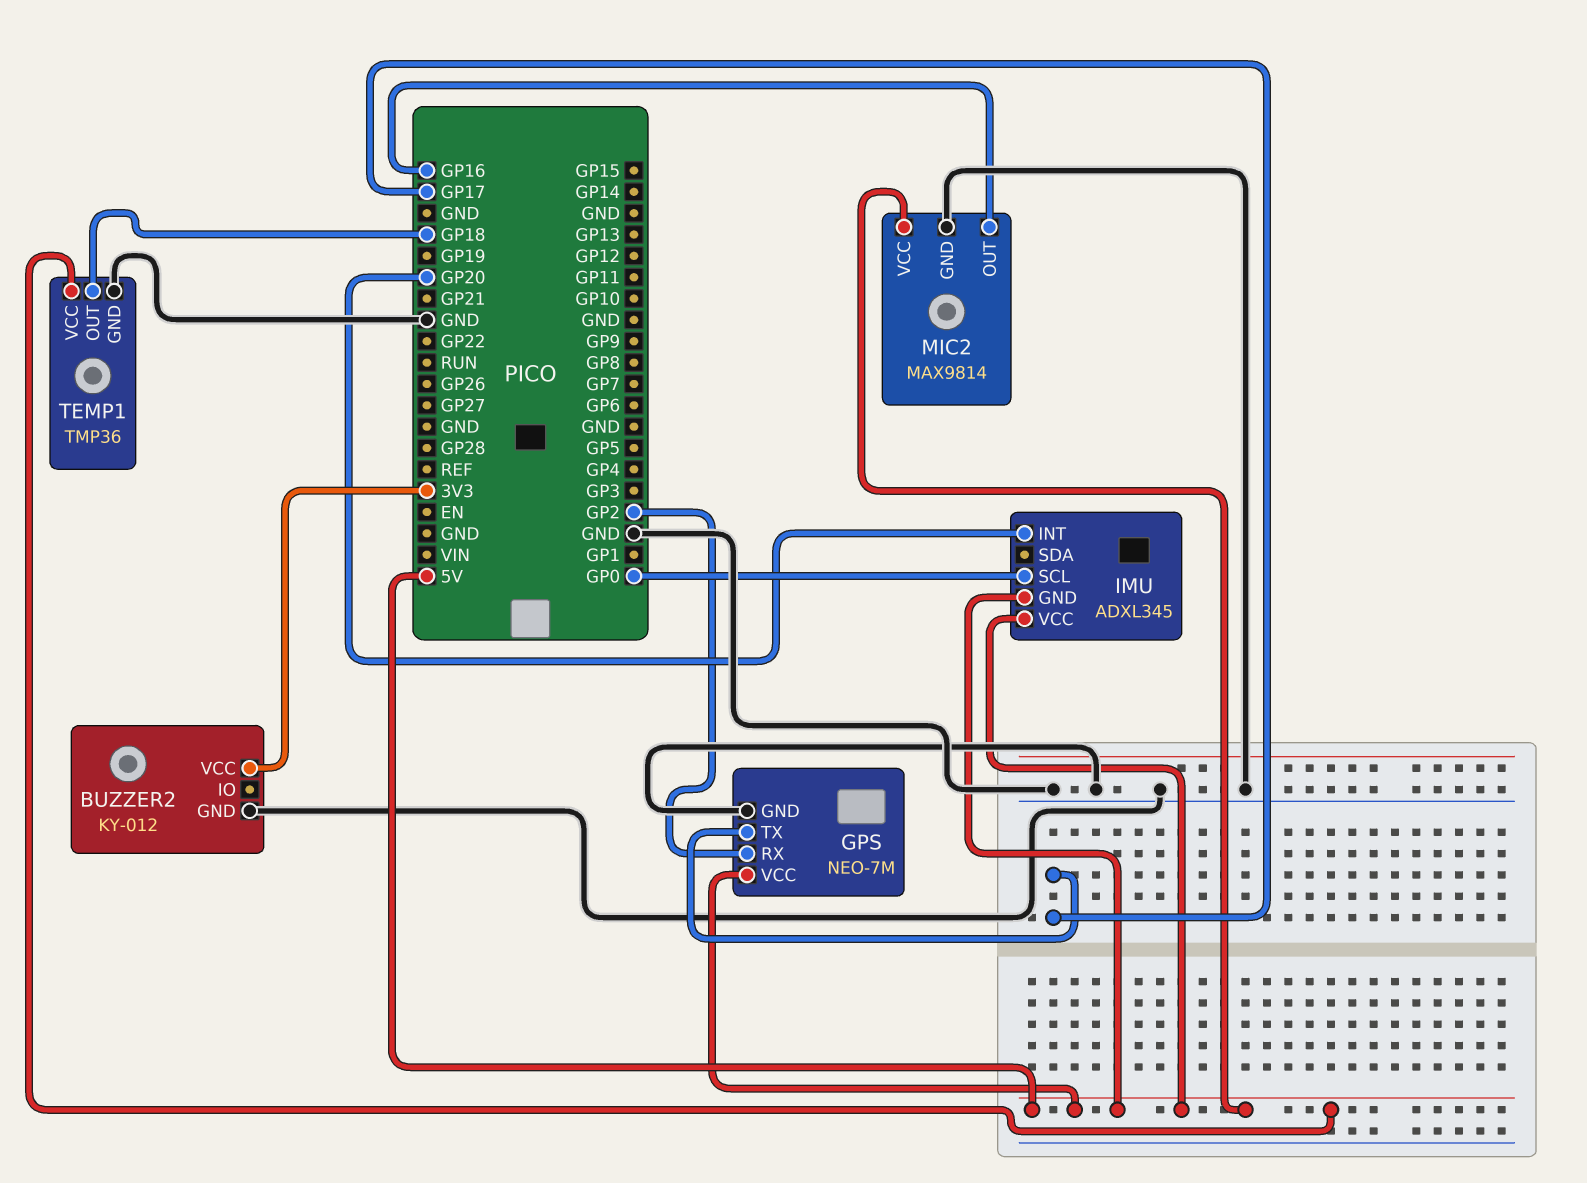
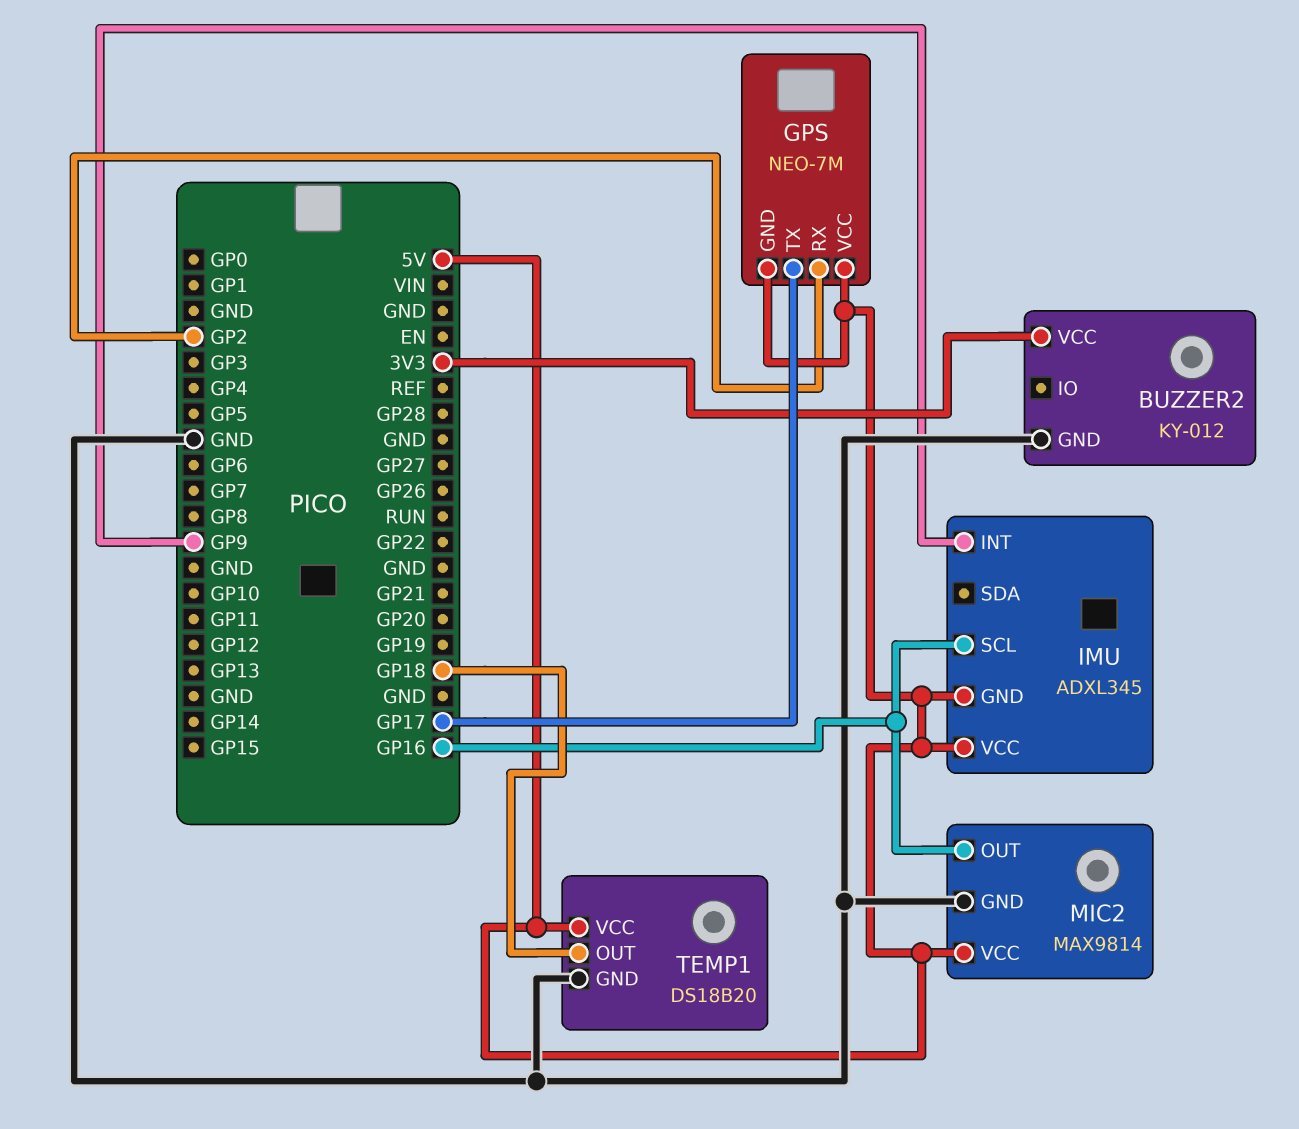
GPS pin GND: GND -> 5V
IMU pin INT: GP20 -> GP9
IMU pin SCL: GP0 -> GP16
TEMP1: TMP36 -> DS18B20

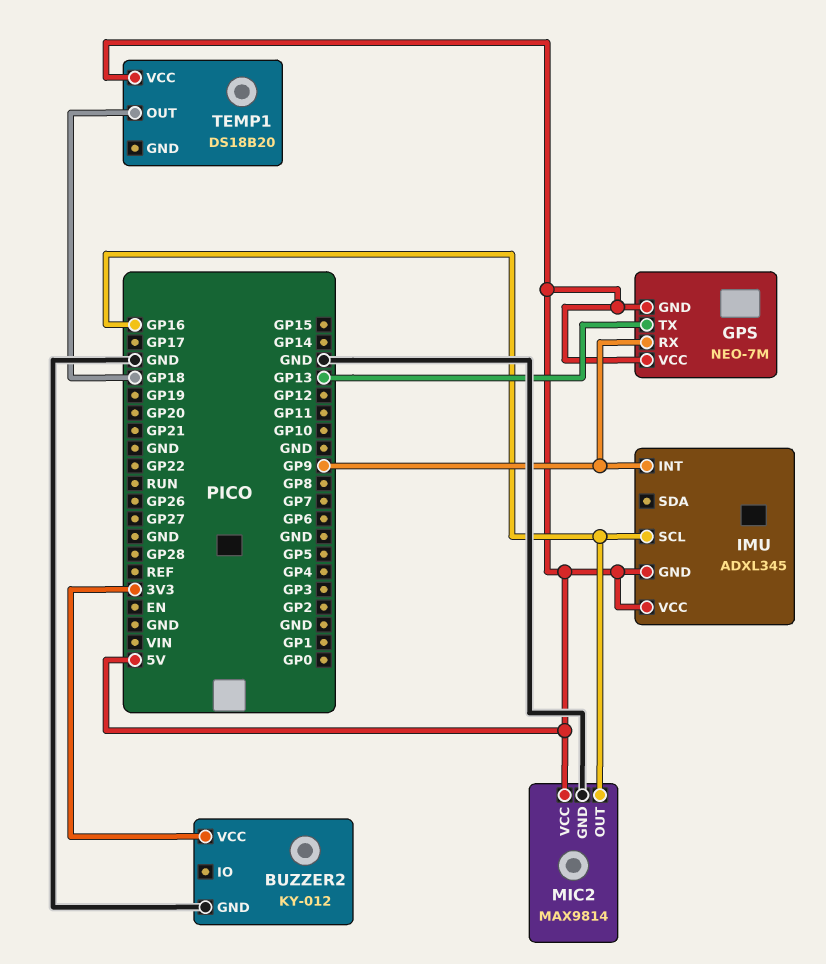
GPS pin RX: GP2 -> GP9
GPS pin TX: GP17 -> GP13
TEMP1 pin GND: GND -> none

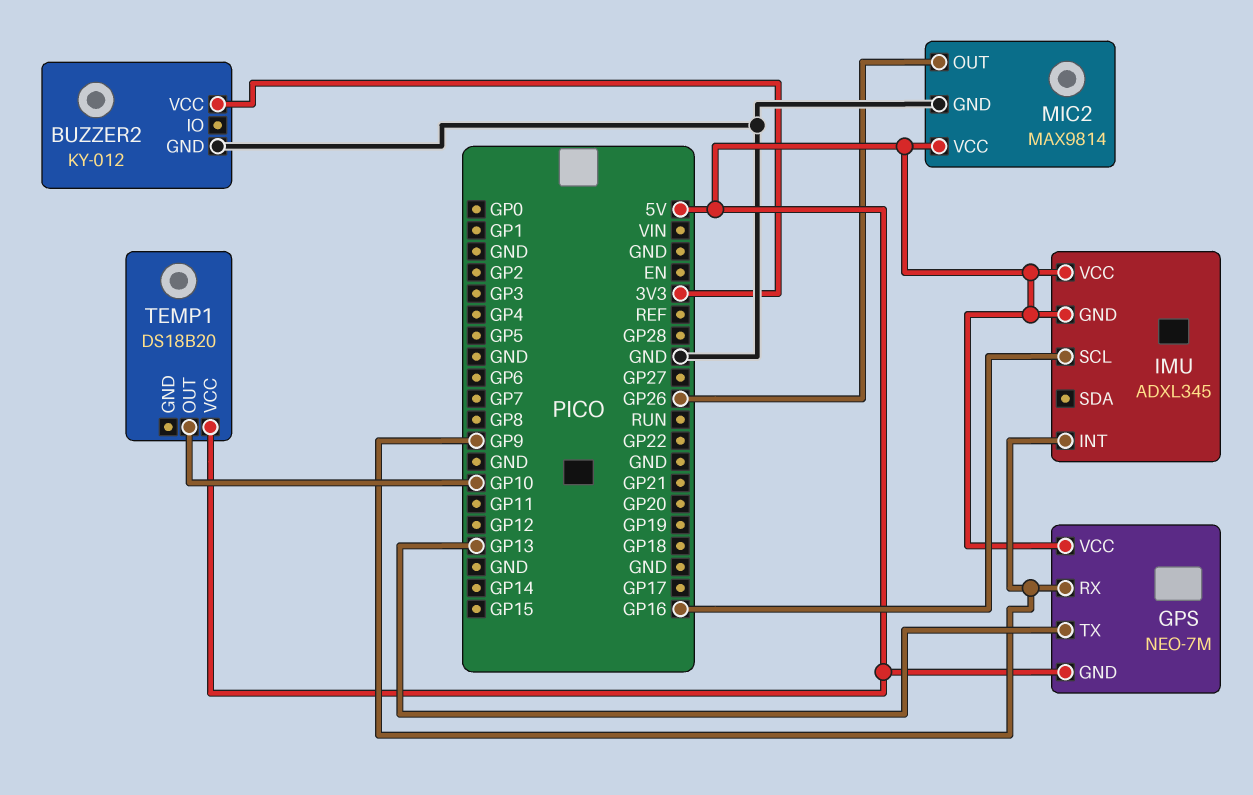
MIC2 pin OUT: GP16 -> GP26
TEMP1 pin OUT: GP18 -> GP10

